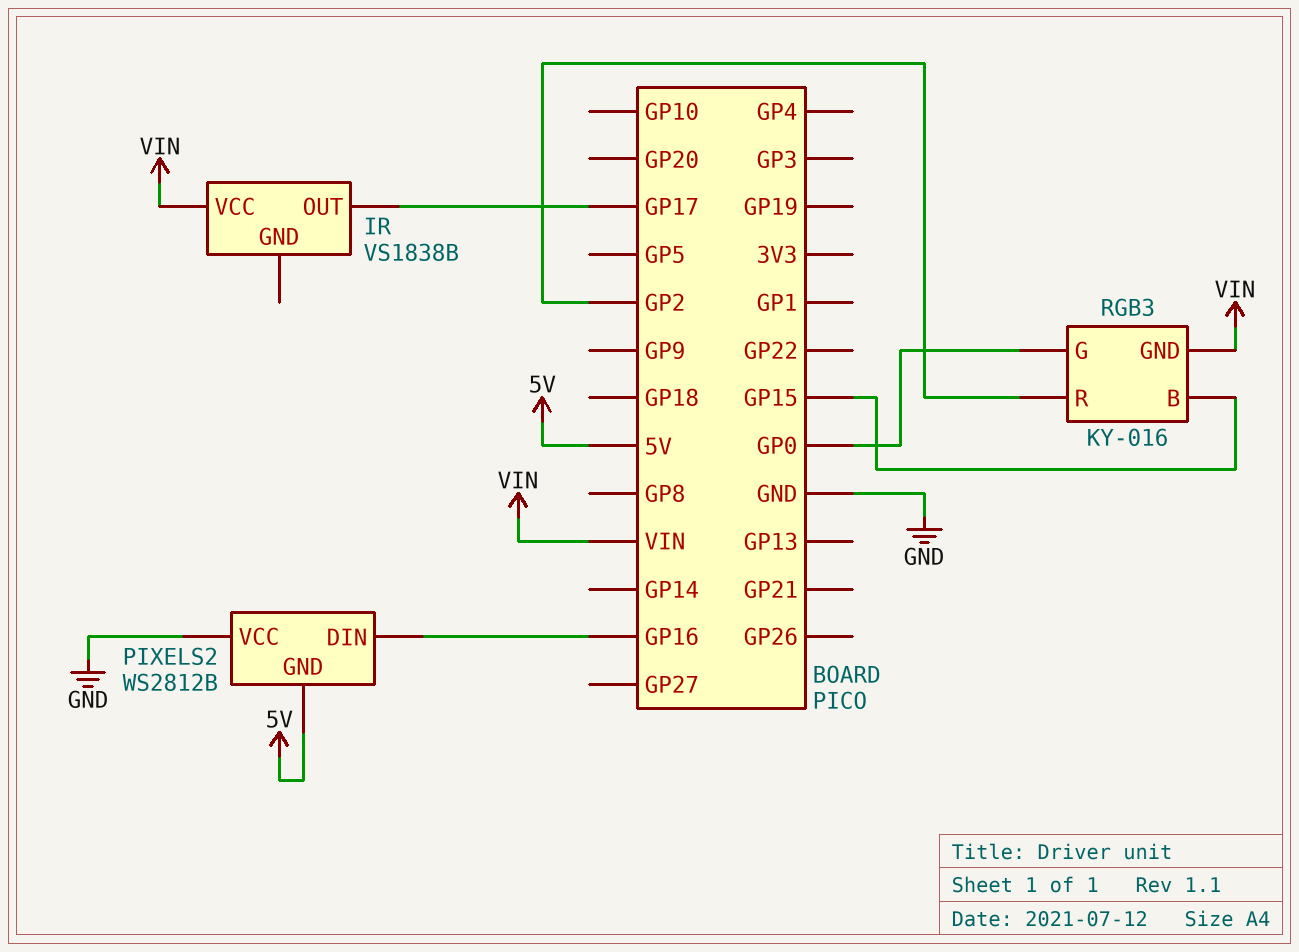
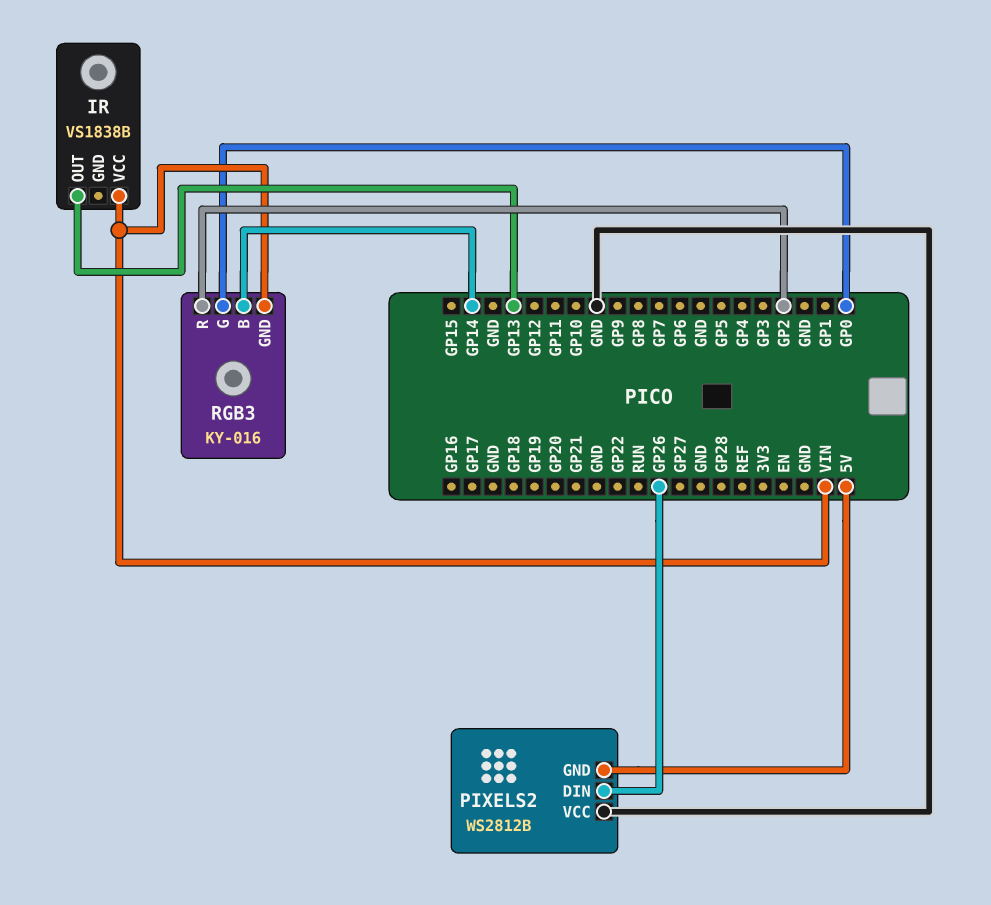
IR pin OUT: GP17 -> GP13
PIXELS2 pin DIN: GP16 -> GP26
RGB3 pin B: GP15 -> GP14

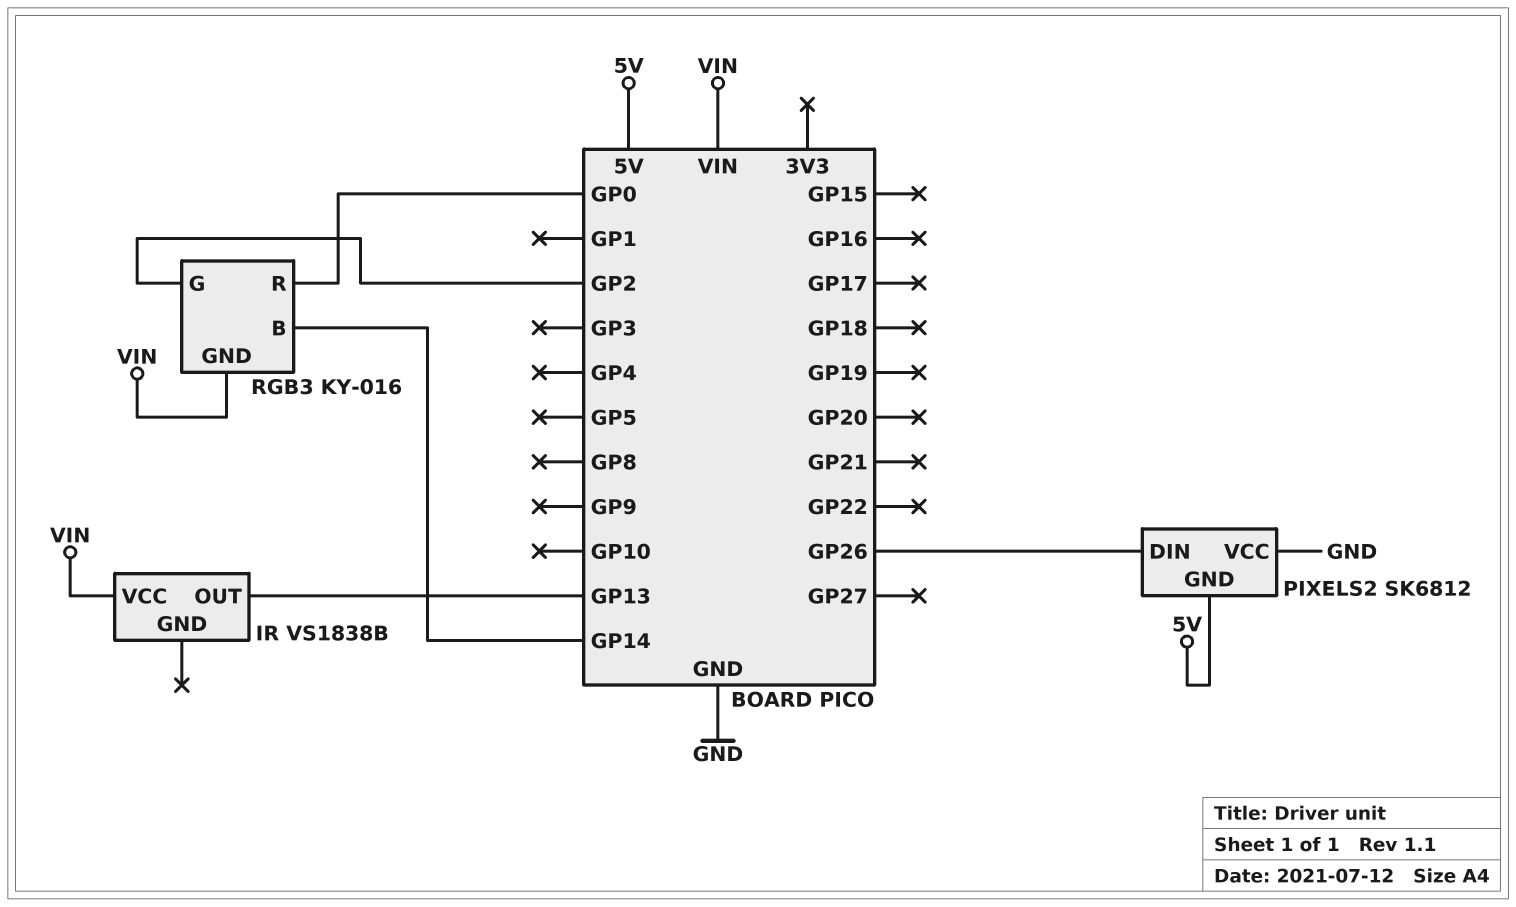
PIXELS2: WS2812B -> SK6812
RGB3 pin G: GP0 -> GP2
RGB3 pin R: GP2 -> GP0

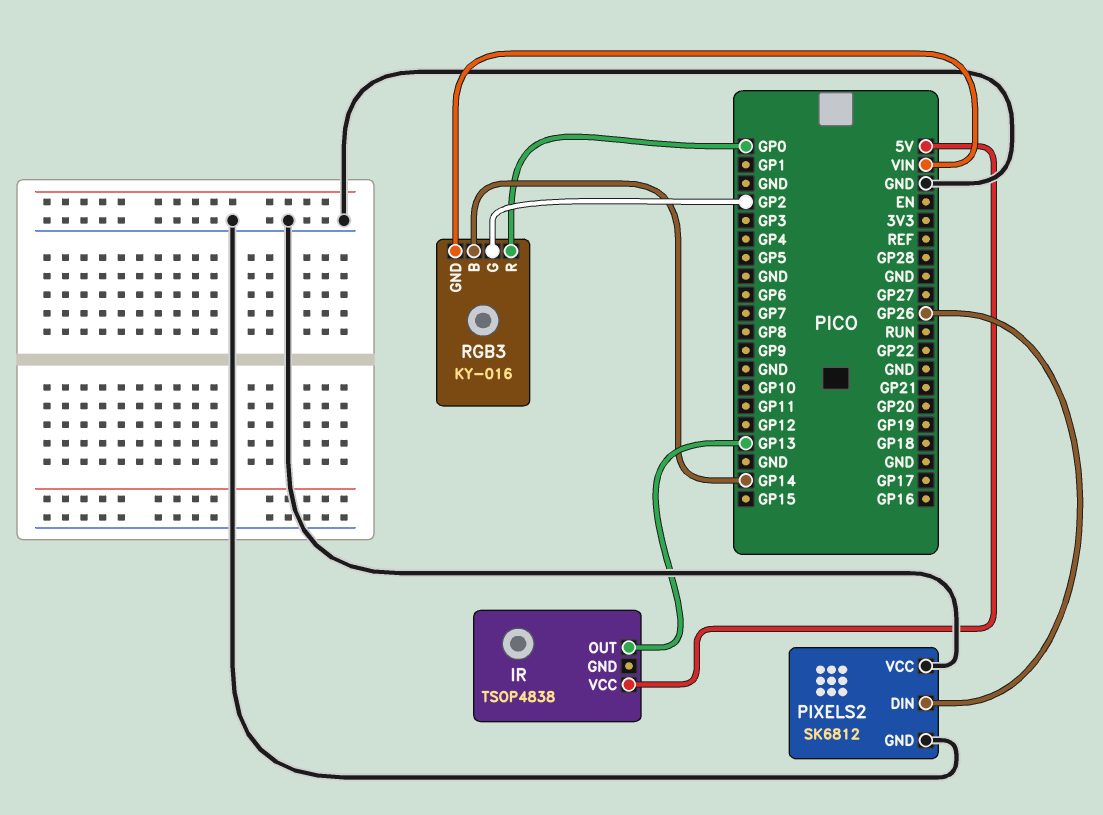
IR: VS1838B -> TSOP4838
IR pin VCC: VIN -> 5V
PIXELS2 pin GND: 5V -> GND

